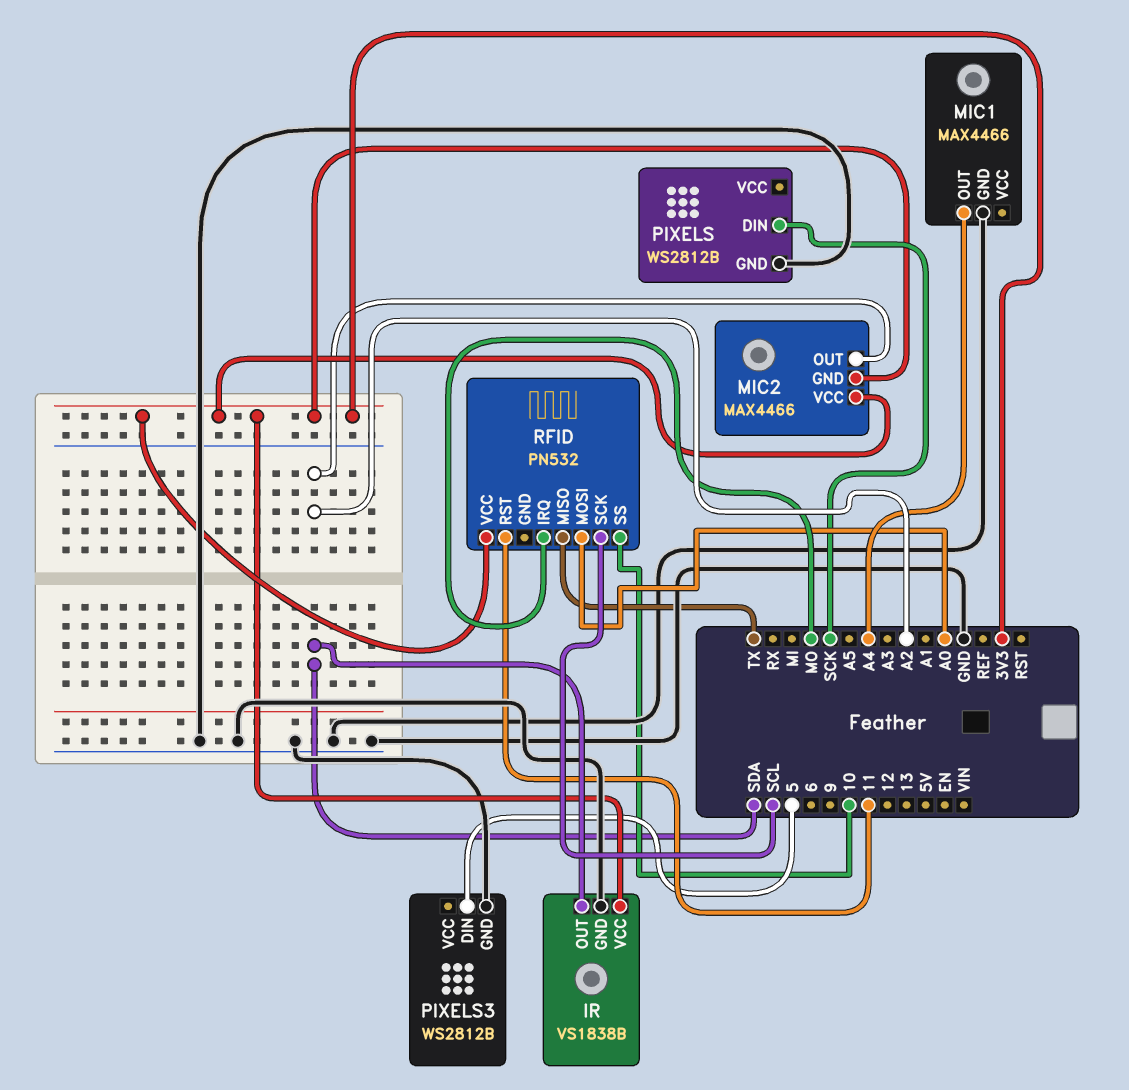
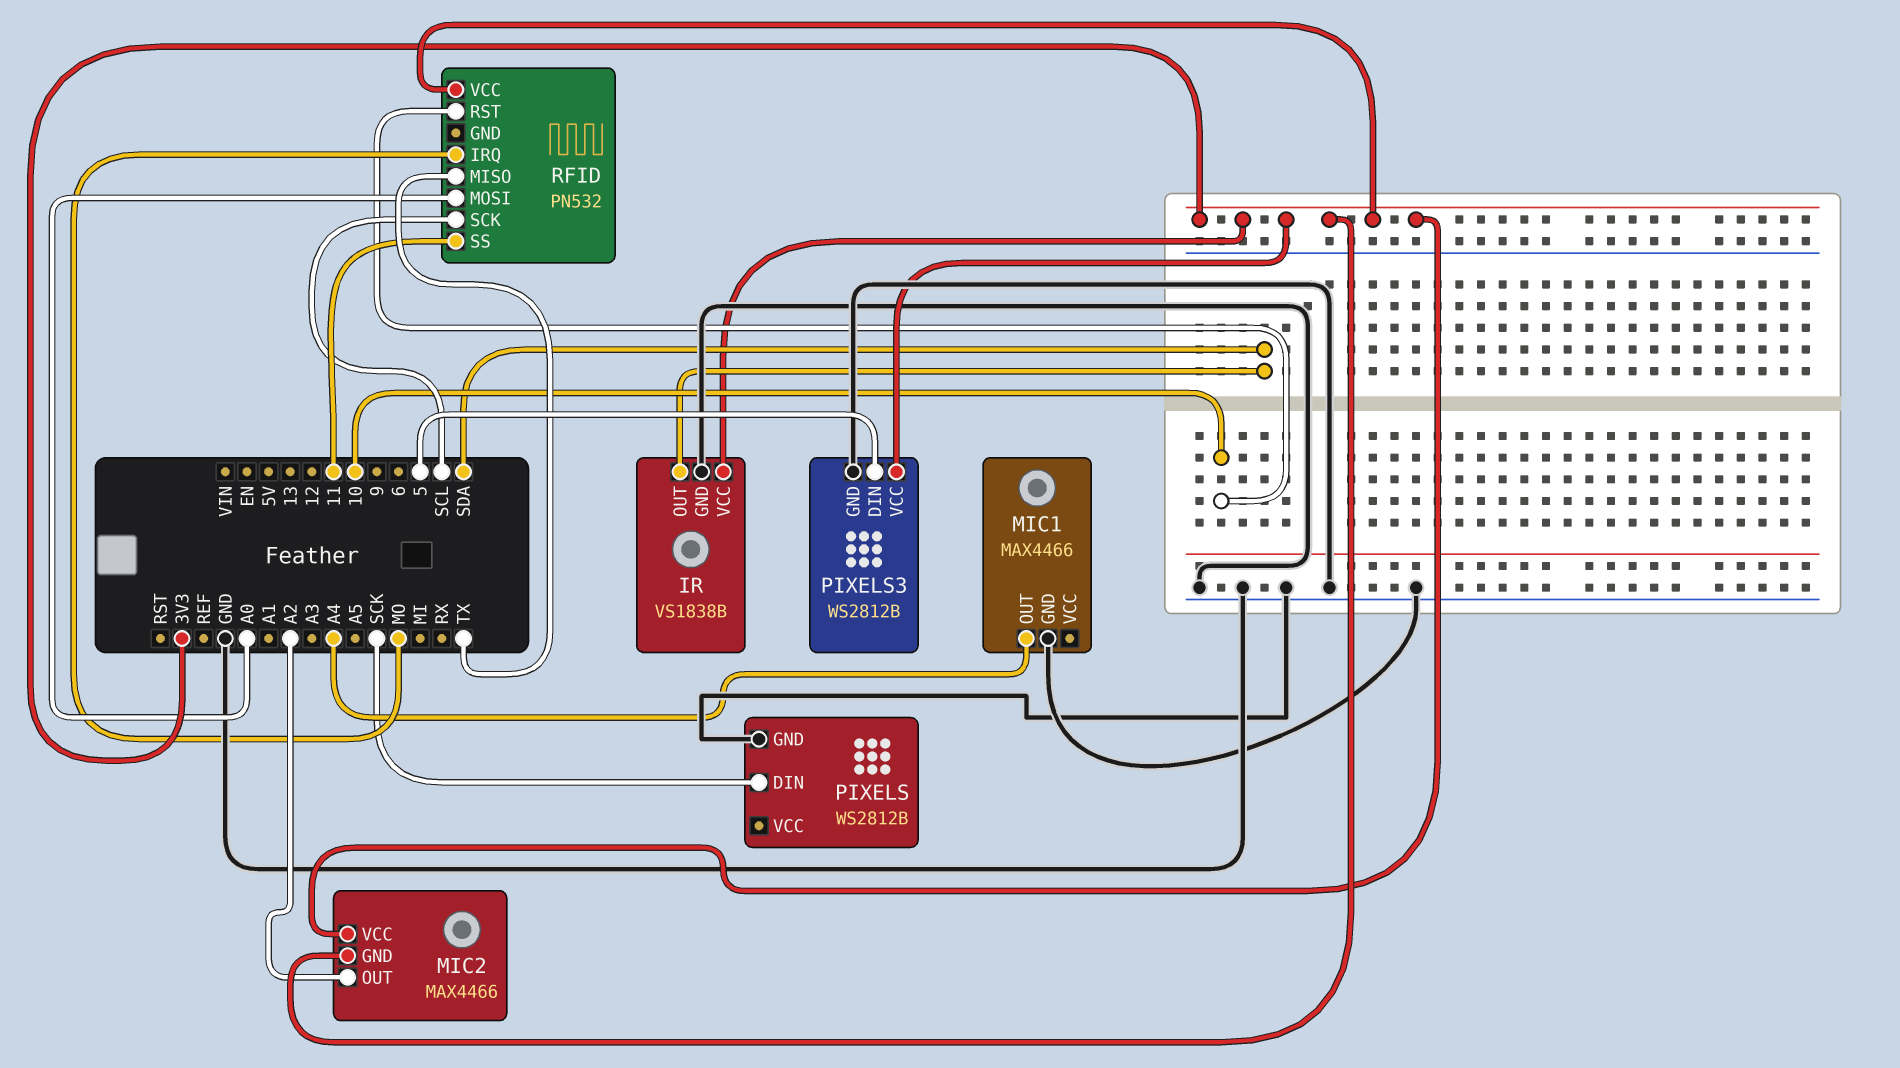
PIXELS3 pin VCC: none -> 3V3
RFID pin RST: 11 -> 10
RFID pin SS: 10 -> 11

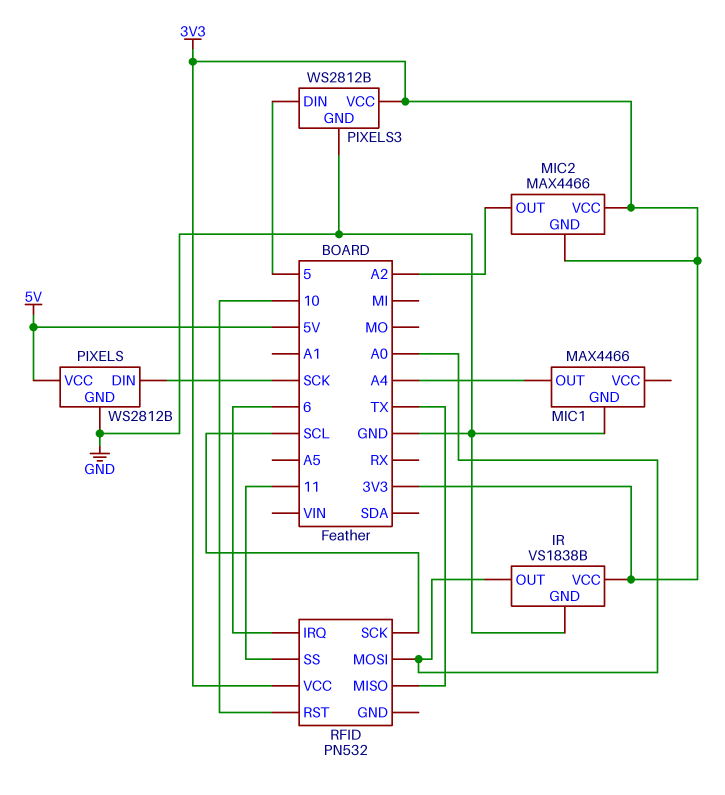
IR pin OUT: SDA -> A0
PIXELS pin VCC: none -> 5V
RFID pin IRQ: MO -> 6

